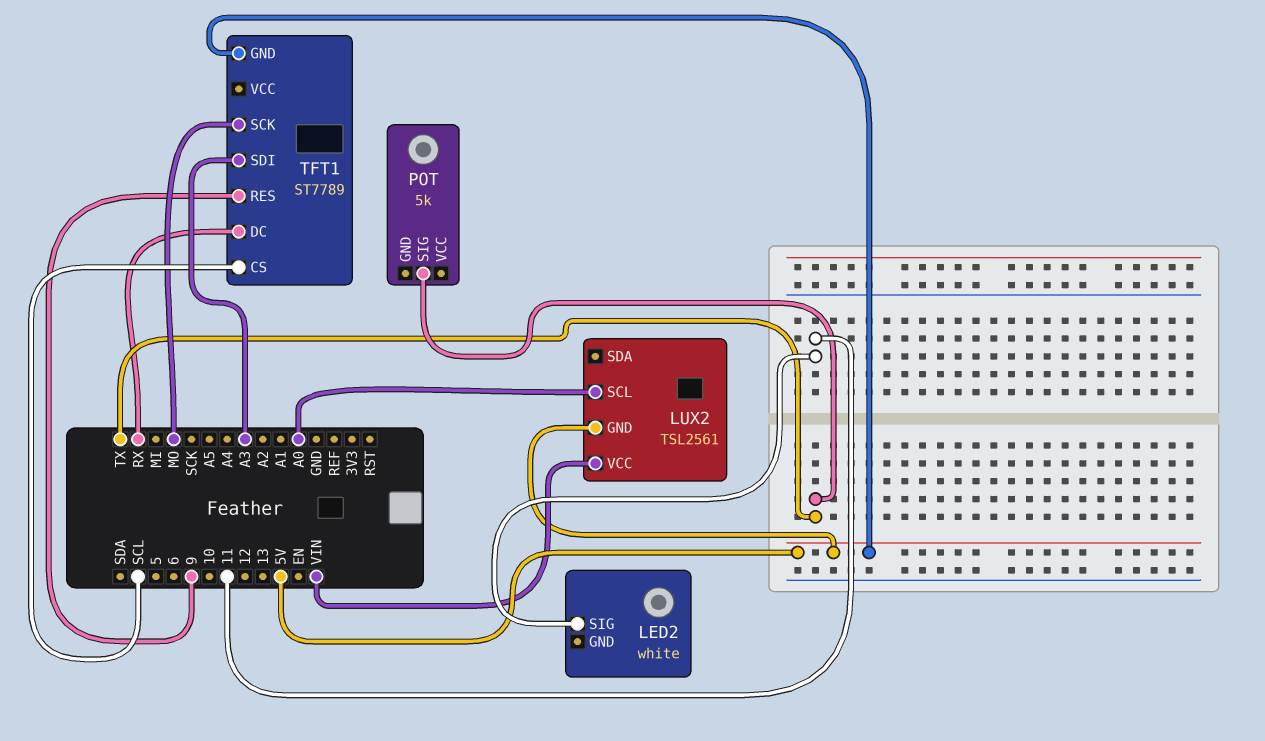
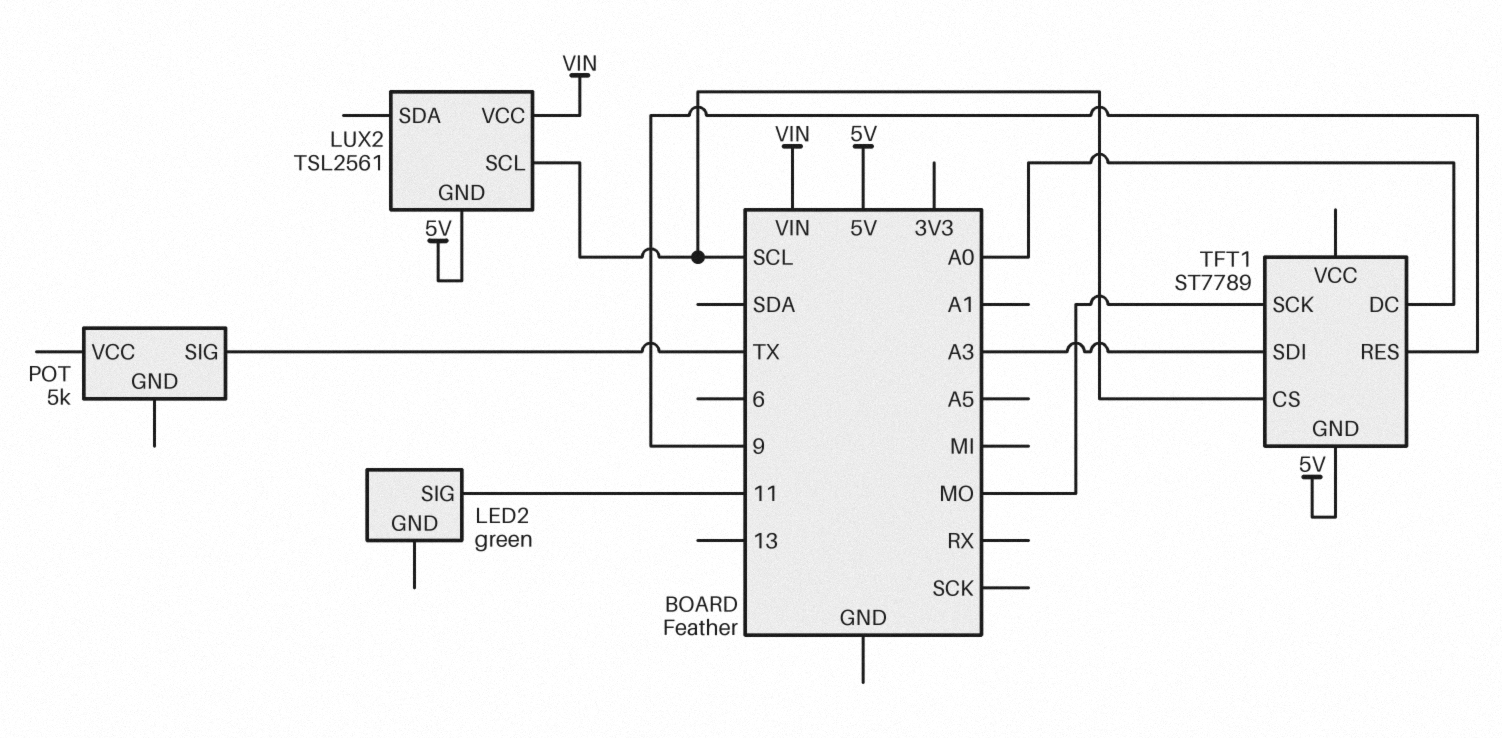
LED2: white -> green
LUX2 pin SCL: A0 -> SCL
TFT1 pin DC: RX -> A0

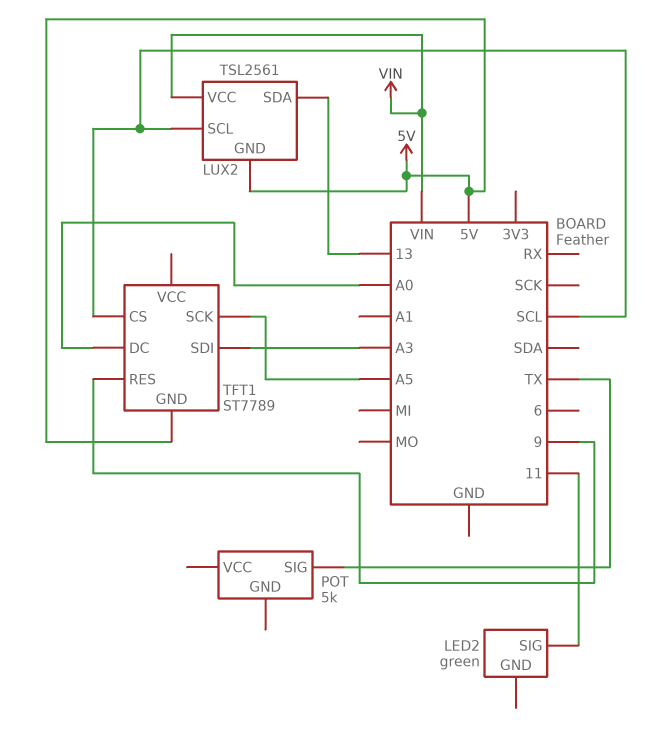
LUX2 pin SDA: none -> 13
TFT1 pin SCK: MO -> A5

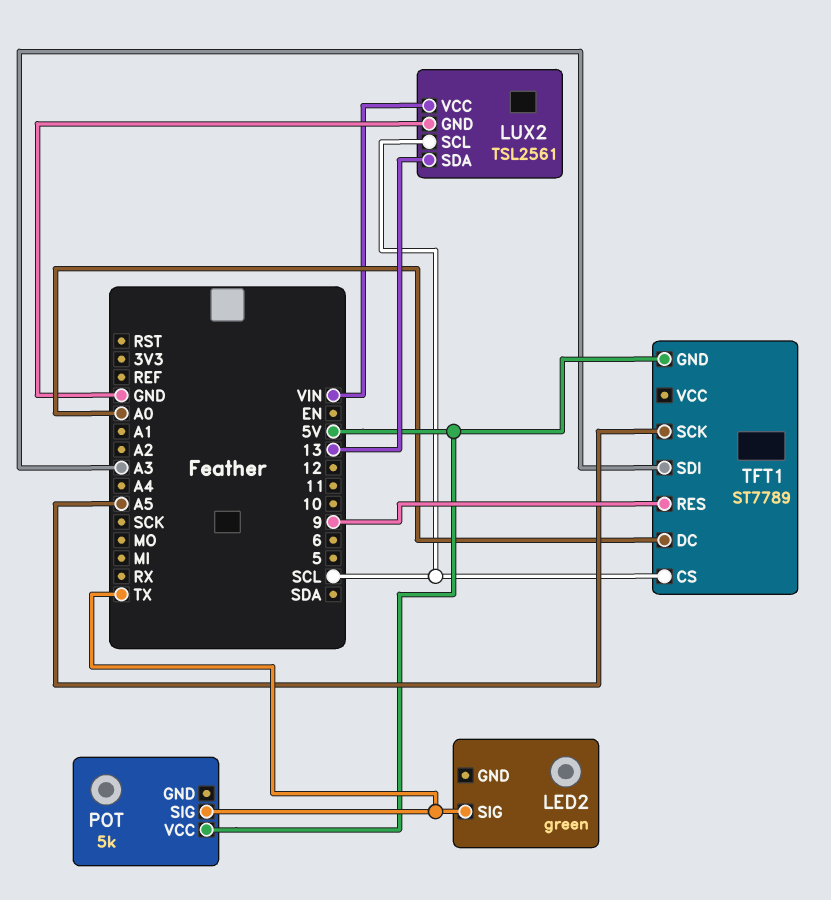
LED2 pin SIG: 11 -> TX
LUX2 pin GND: 5V -> GND
POT pin VCC: none -> 5V

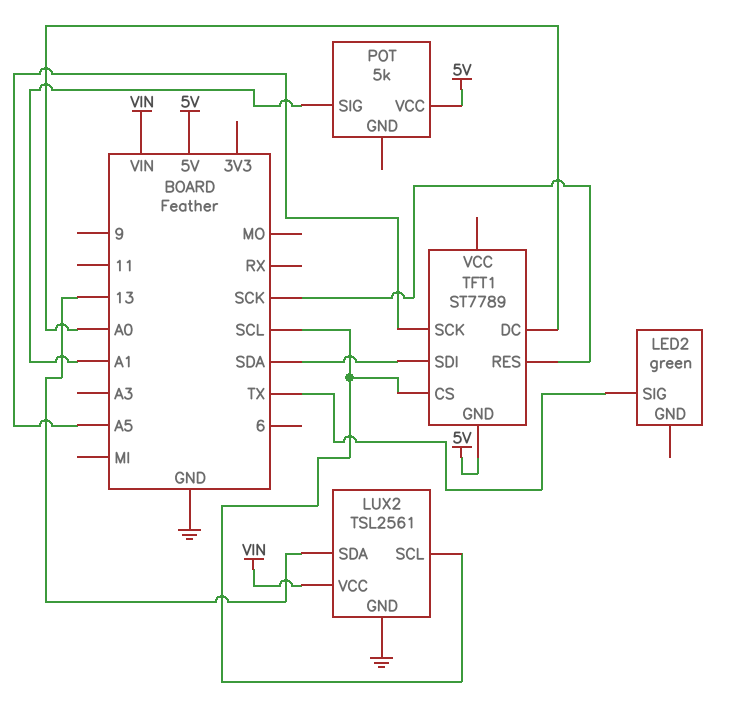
POT pin SIG: TX -> A1
TFT1 pin RES: 9 -> SCK
TFT1 pin SDI: A3 -> SDA

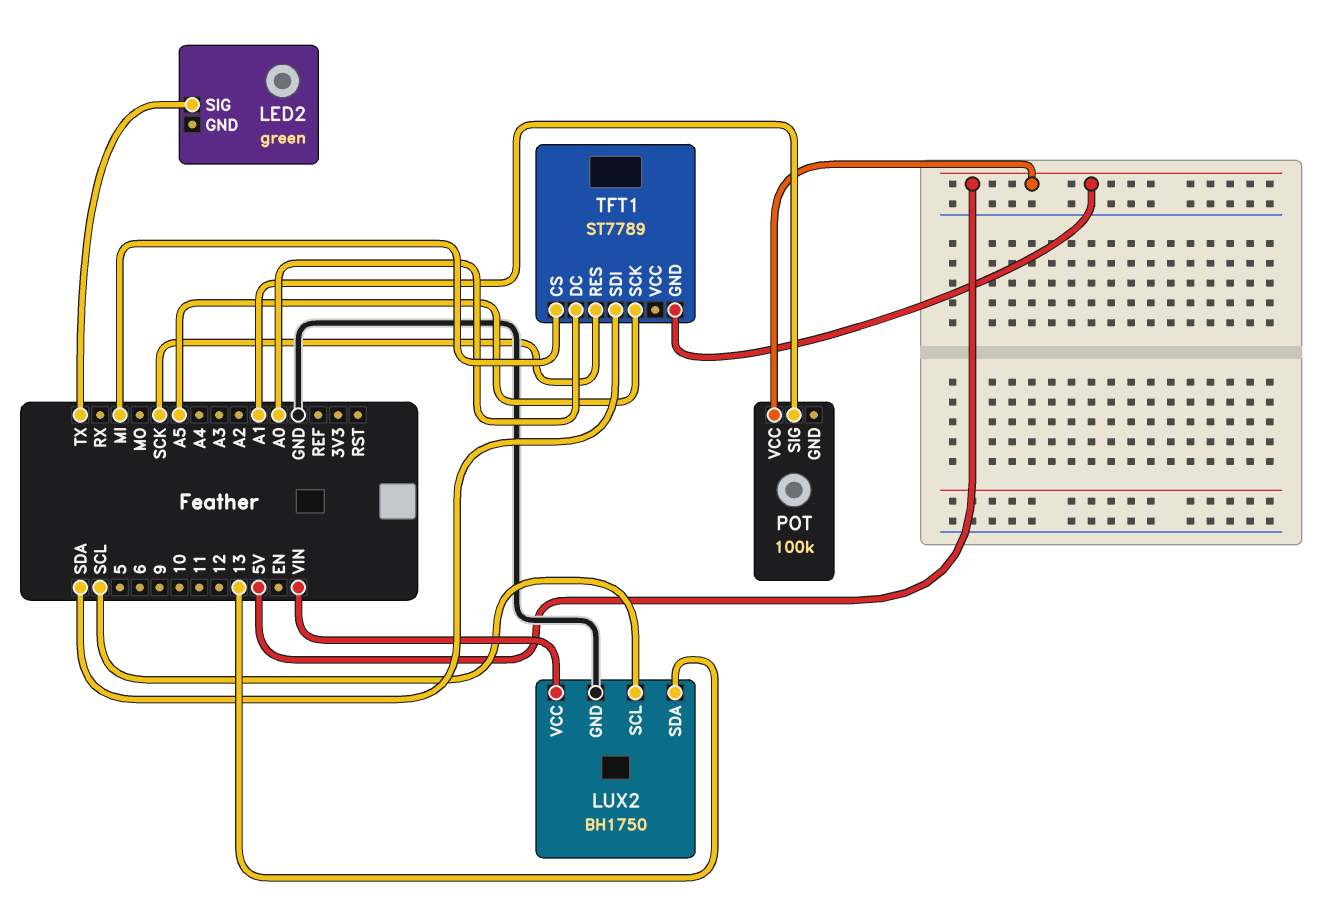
LUX2: TSL2561 -> BH1750
POT: 5k -> 100k
TFT1 pin CS: SCL -> MI

